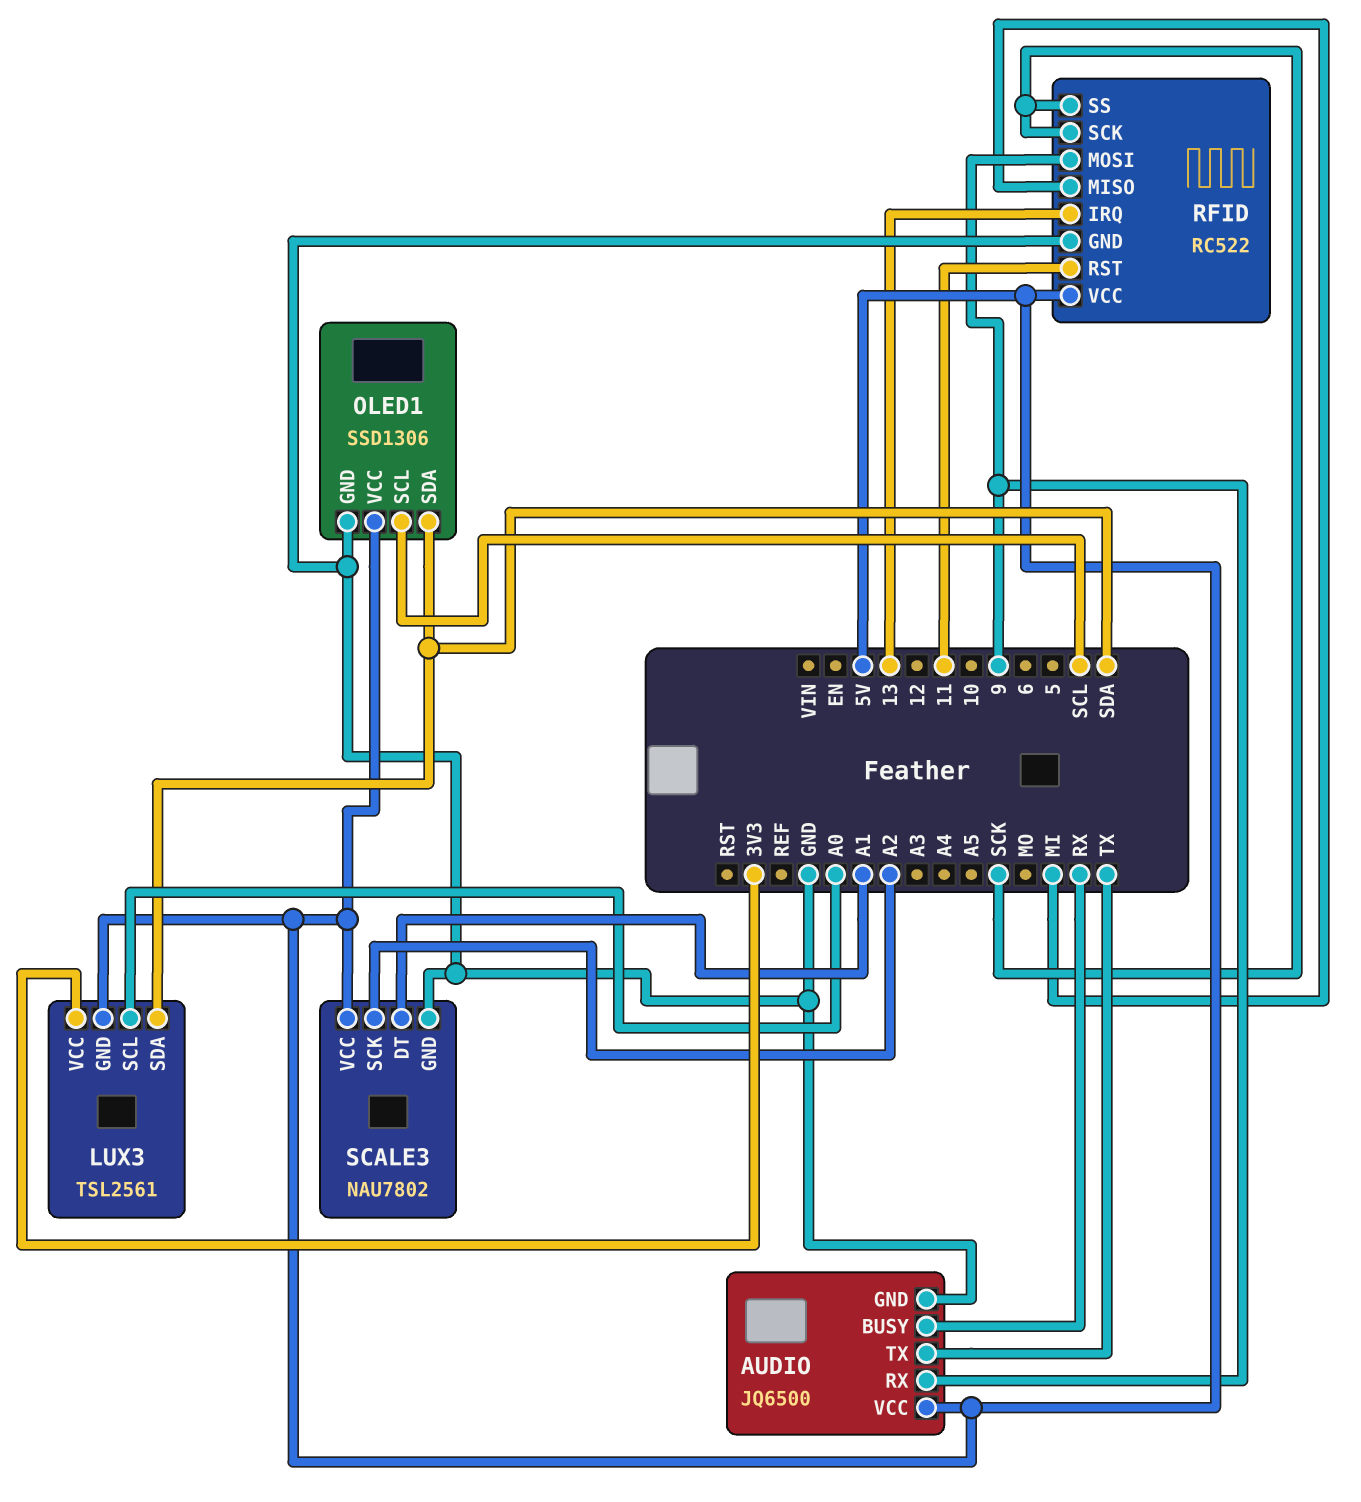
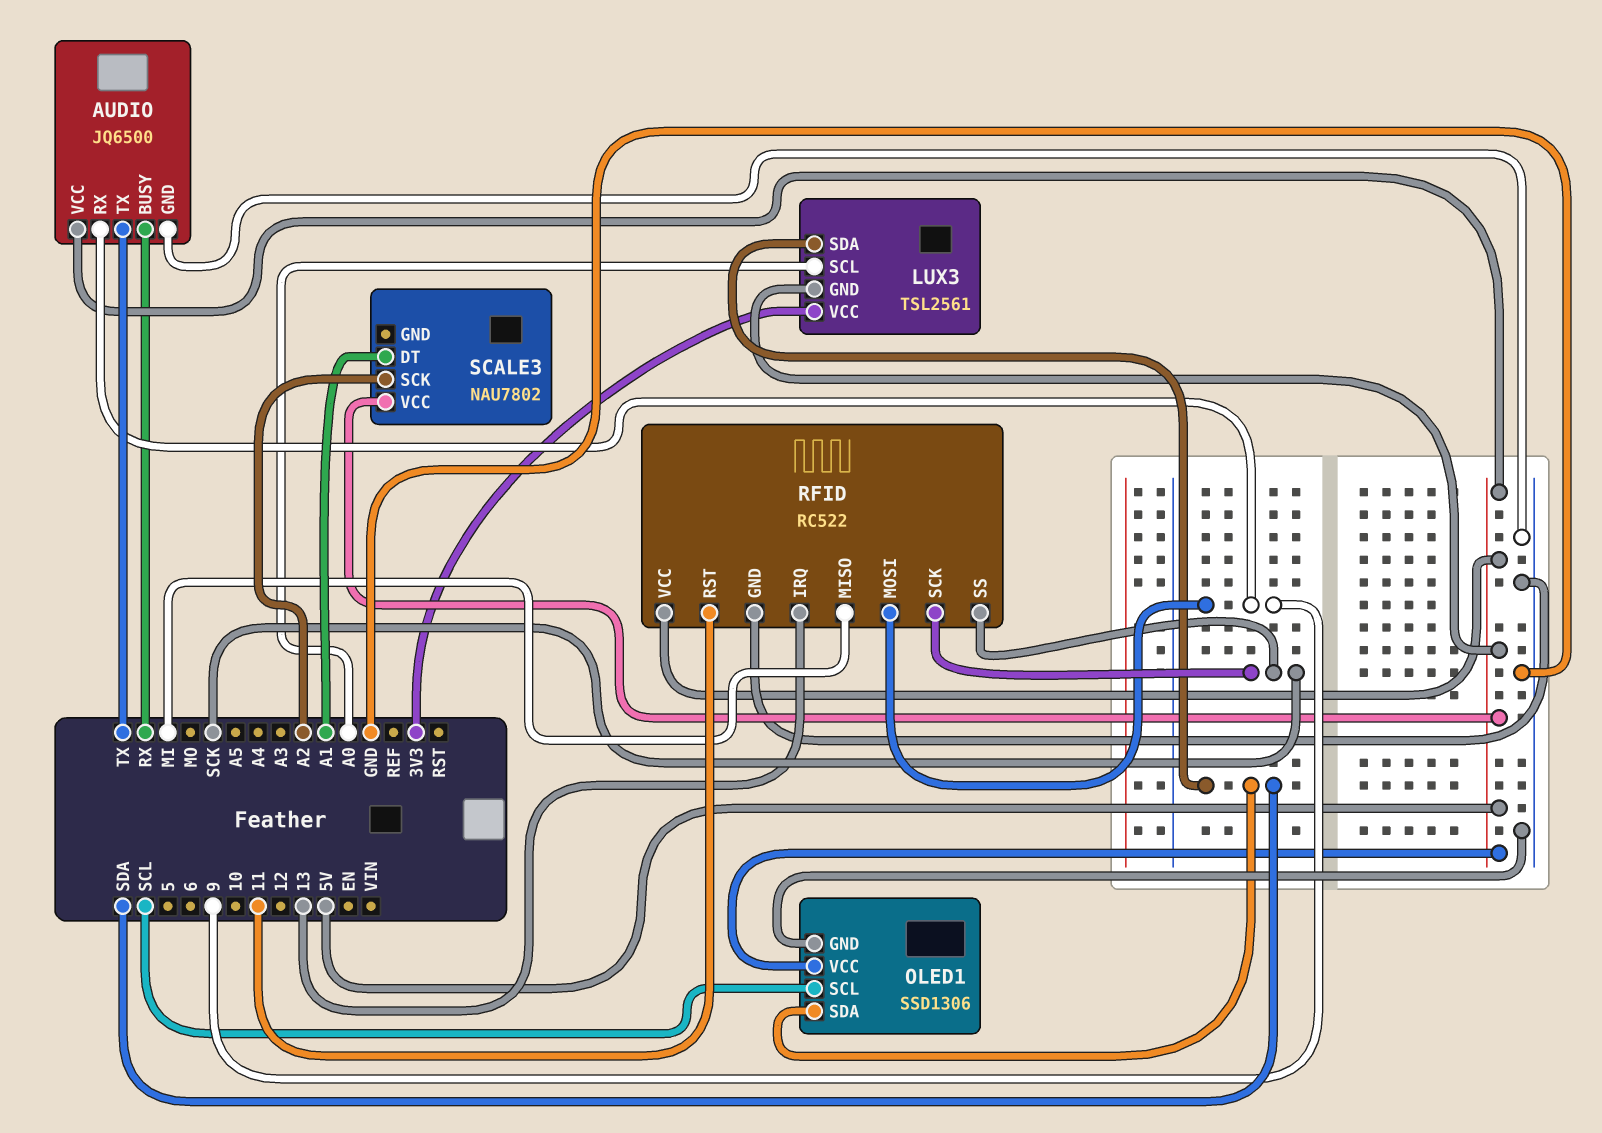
SCALE3 pin GND: GND -> none

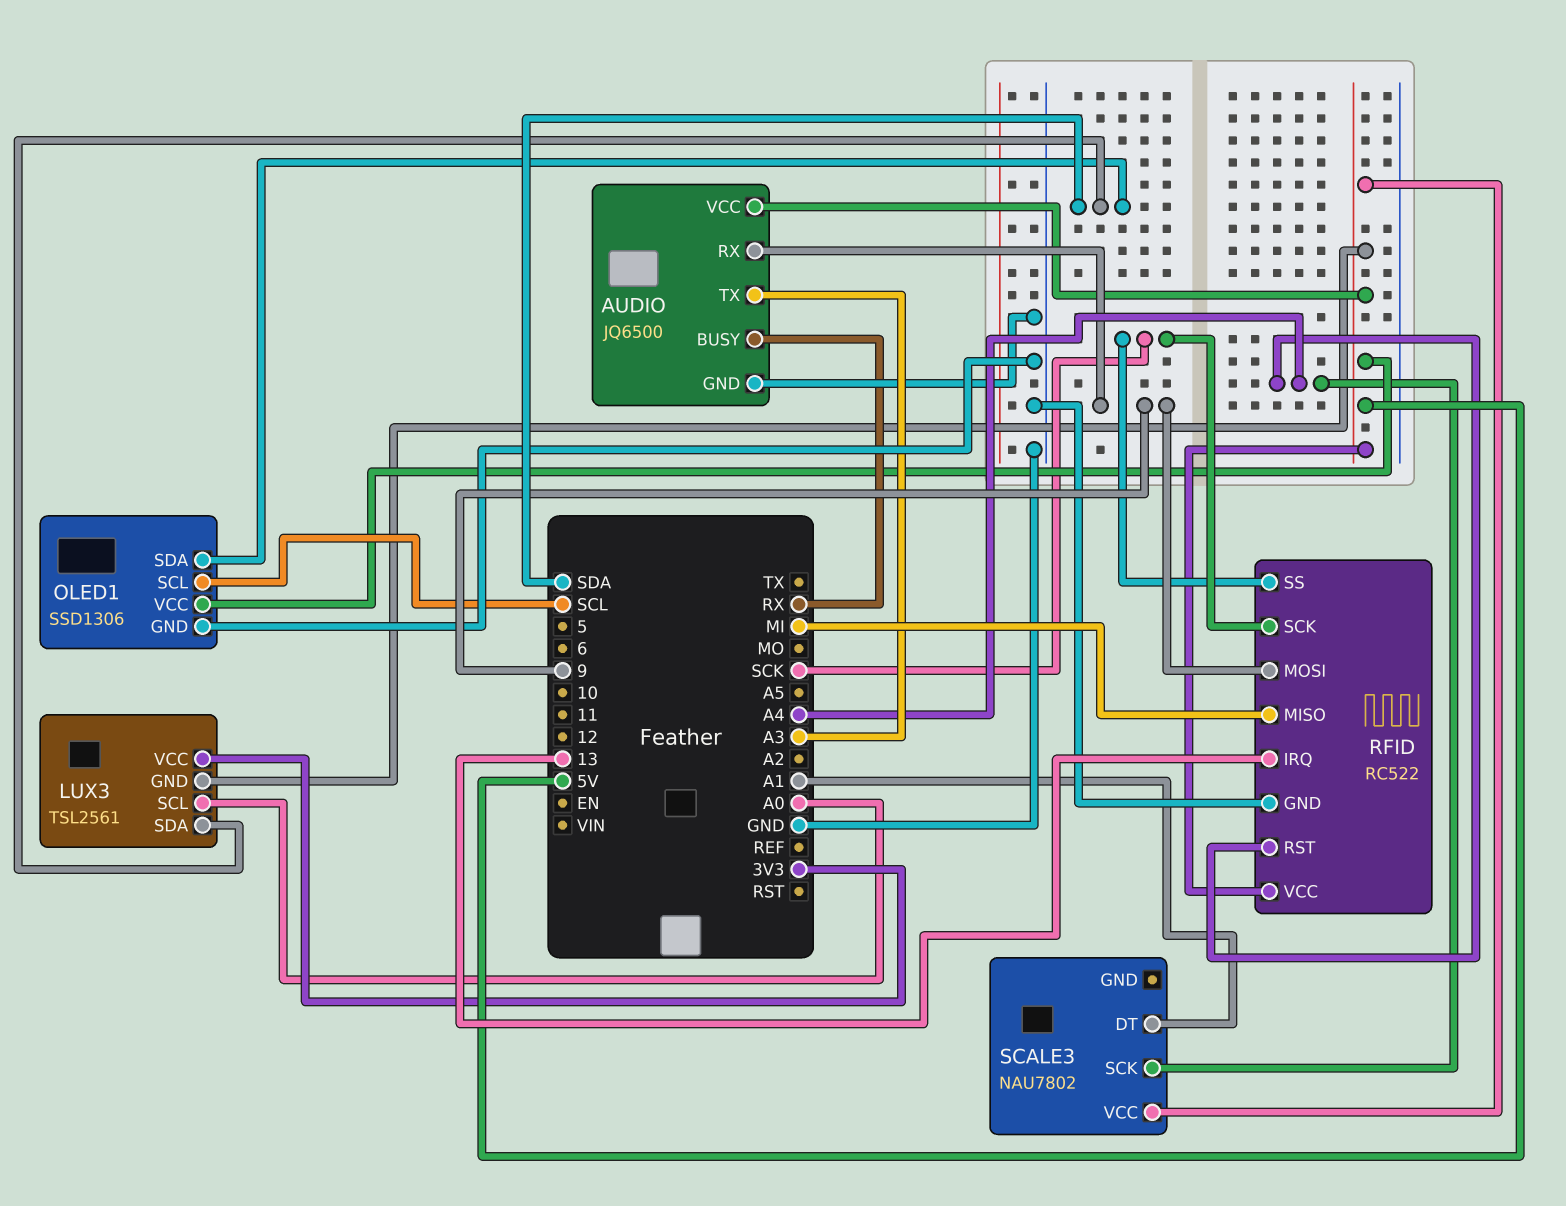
AUDIO pin TX: TX -> A3
RFID pin RST: 11 -> A4
SCALE3 pin SCK: A2 -> A4

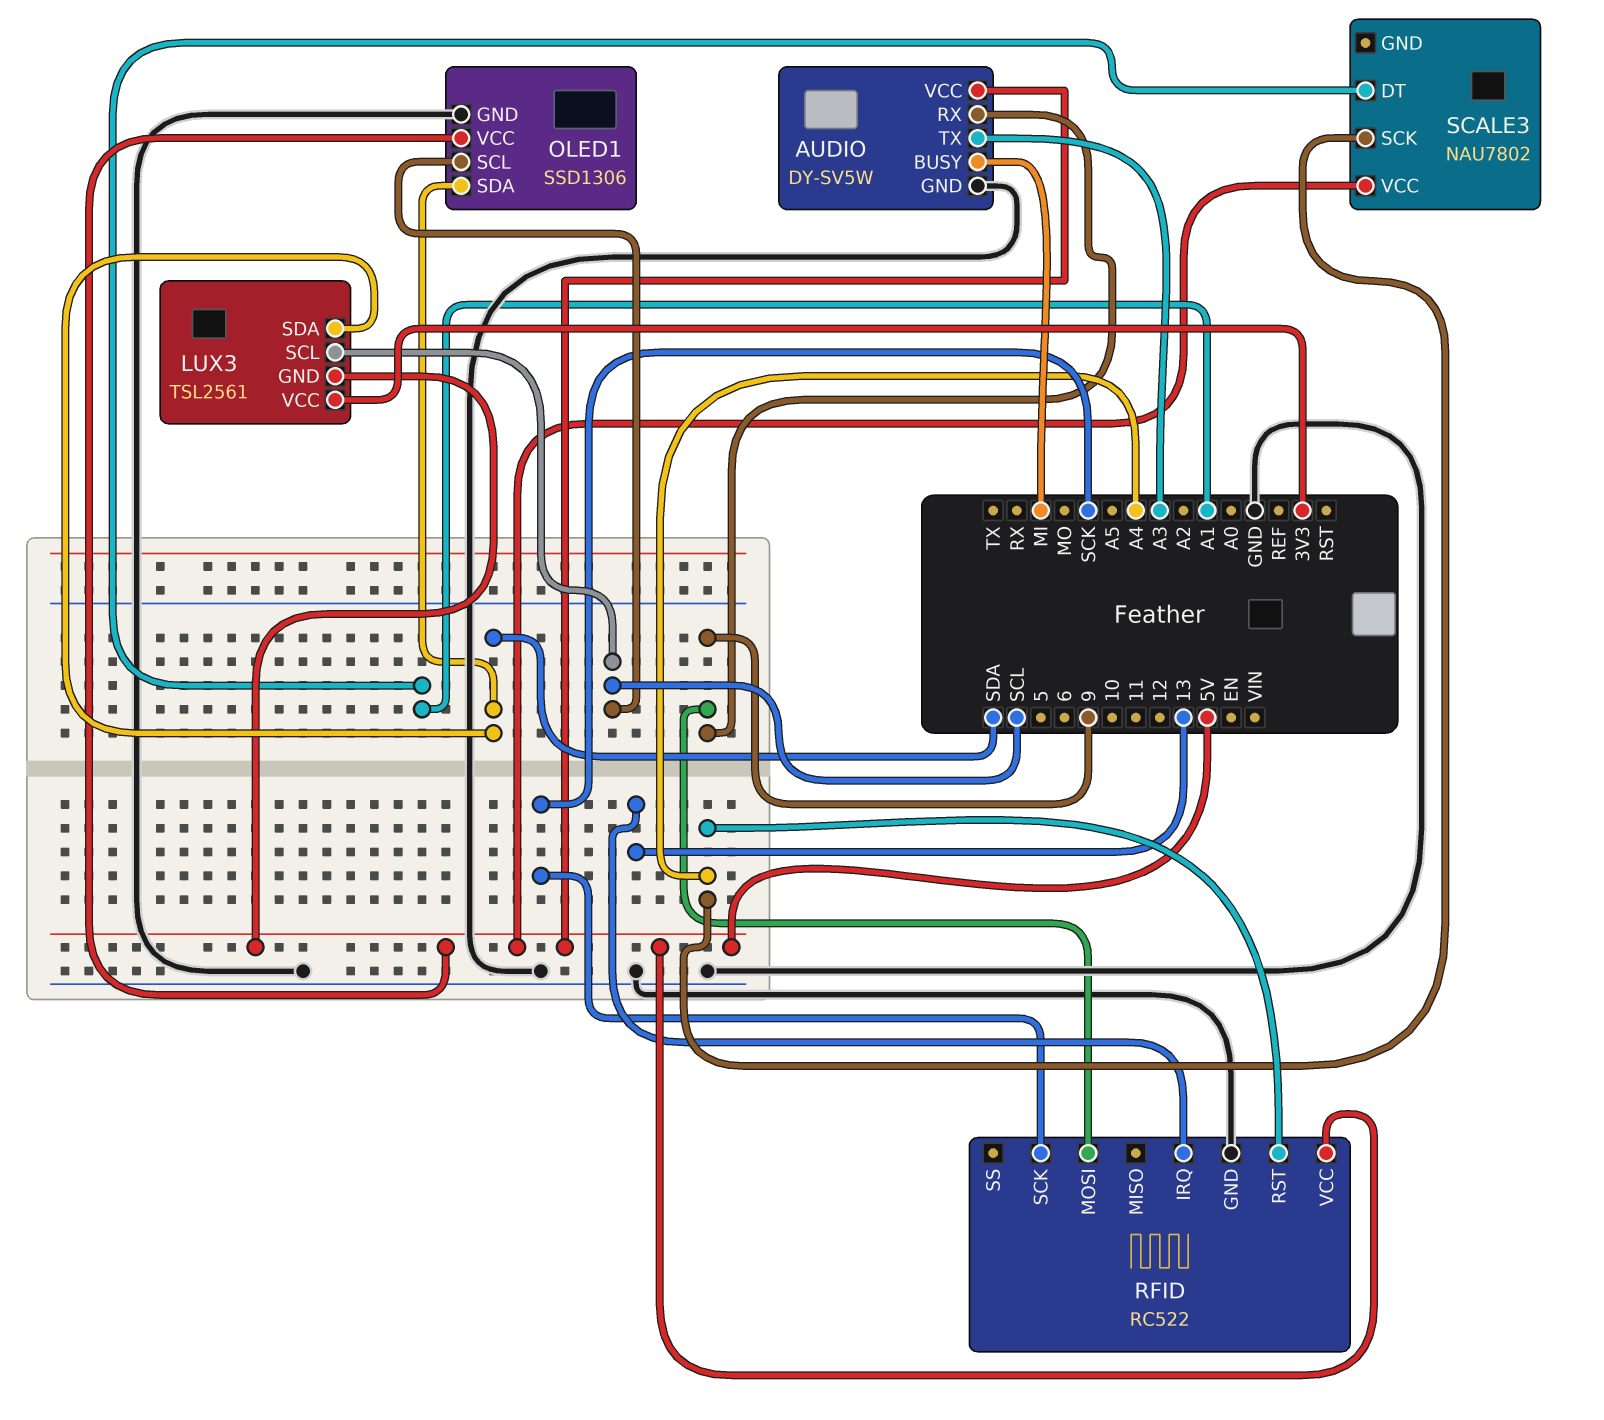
AUDIO: JQ6500 -> DY-SV5W
AUDIO pin BUSY: RX -> MI
LUX3 pin SCL: A0 -> SCL
RFID pin MISO: MI -> none
RFID pin SS: SCK -> none

